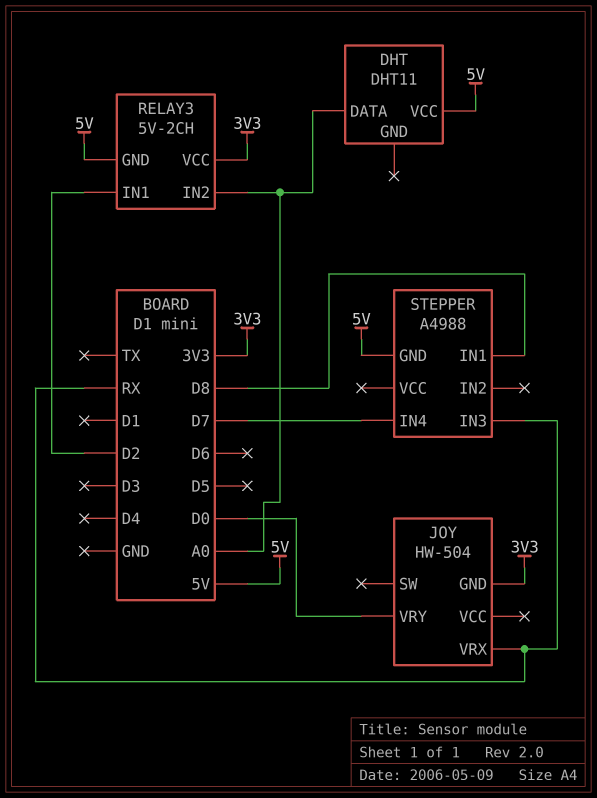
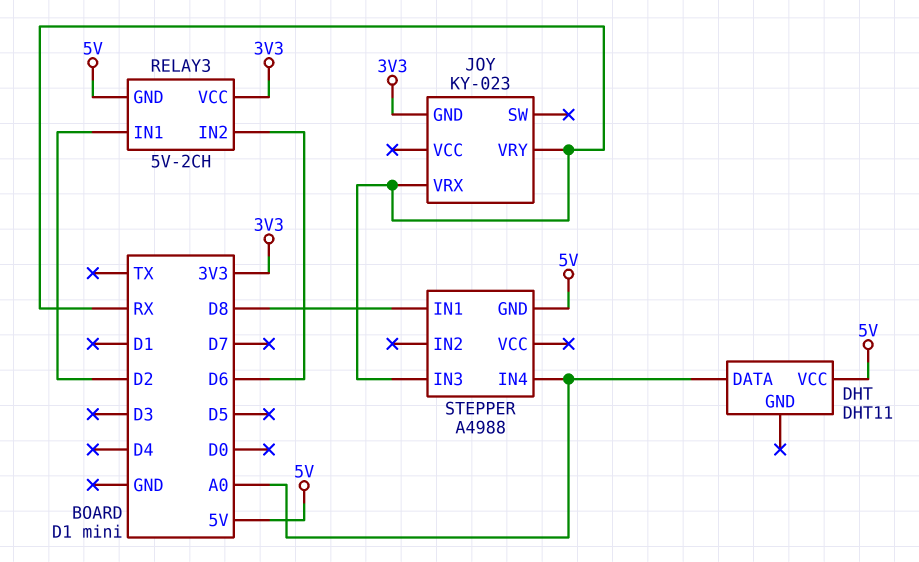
JOY: HW-504 -> KY-023
JOY pin VRY: D0 -> RX
RELAY3 pin IN2: A0 -> D6
STEPPER pin IN4: D7 -> A0

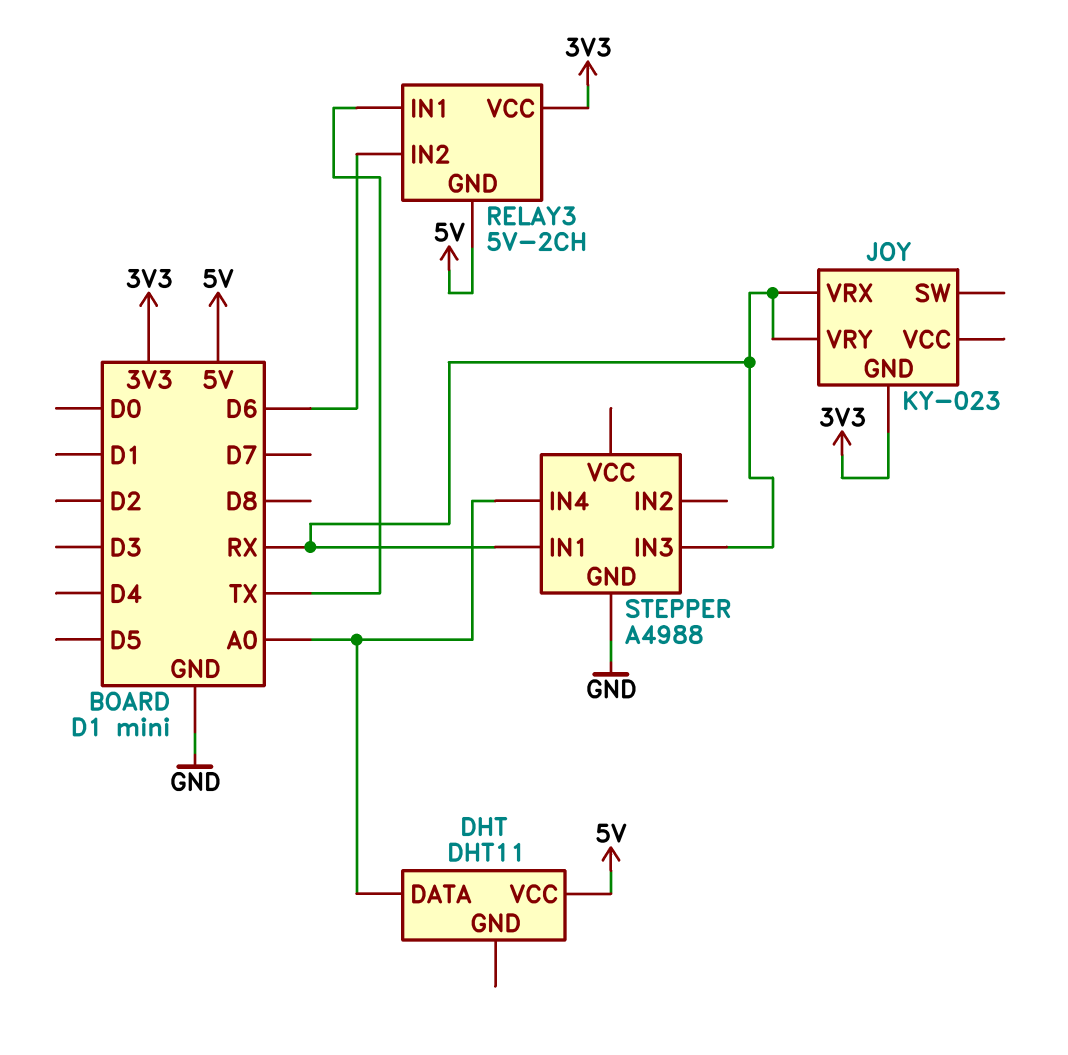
RELAY3 pin IN1: D2 -> TX
STEPPER pin GND: 5V -> GND
STEPPER pin IN1: D8 -> RX

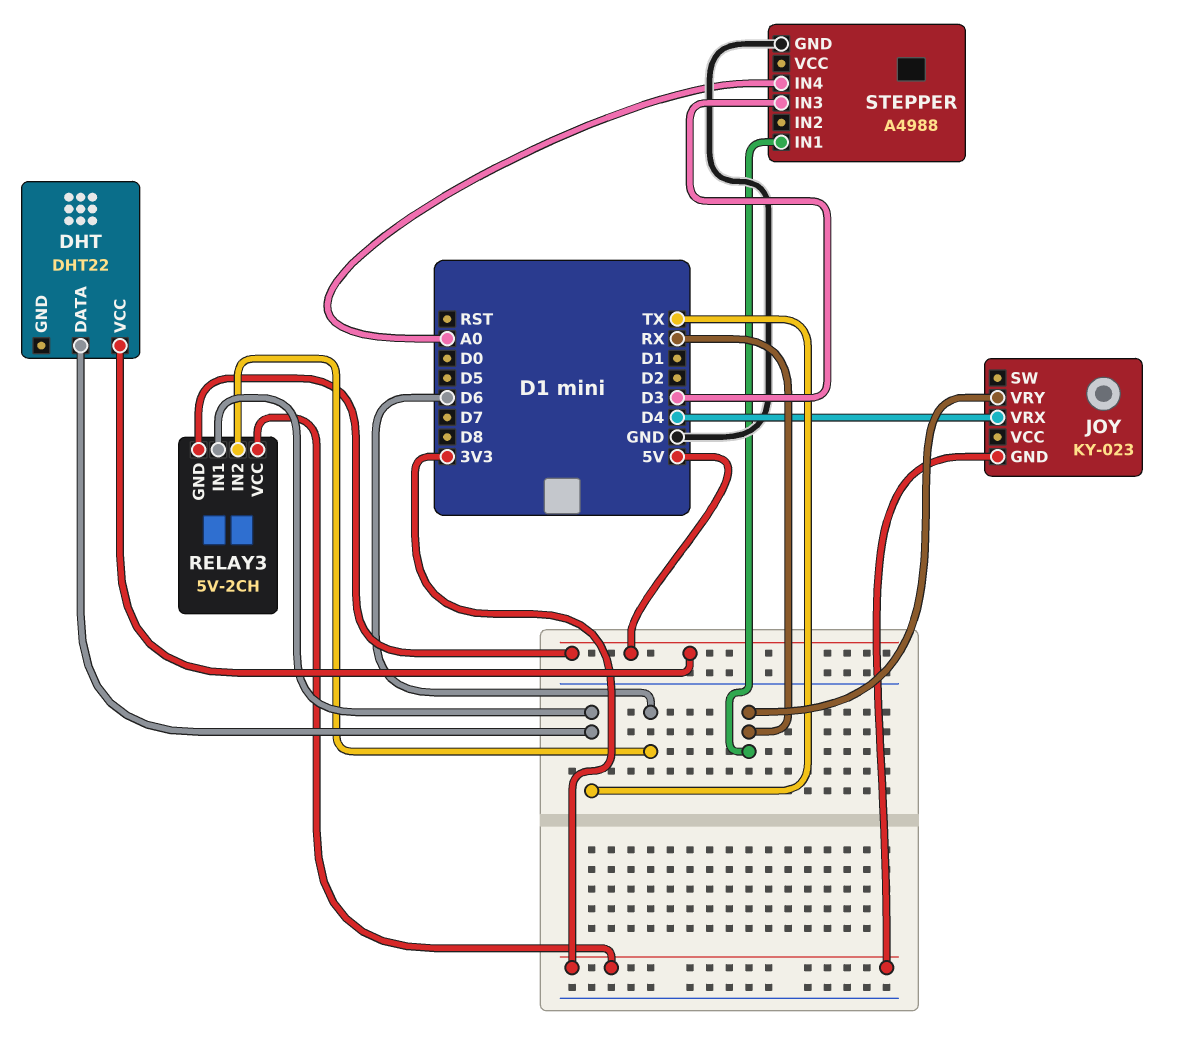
DHT: DHT11 -> DHT22
DHT pin DATA: A0 -> TX
JOY pin VRX: RX -> D4
STEPPER pin IN3: RX -> D3

